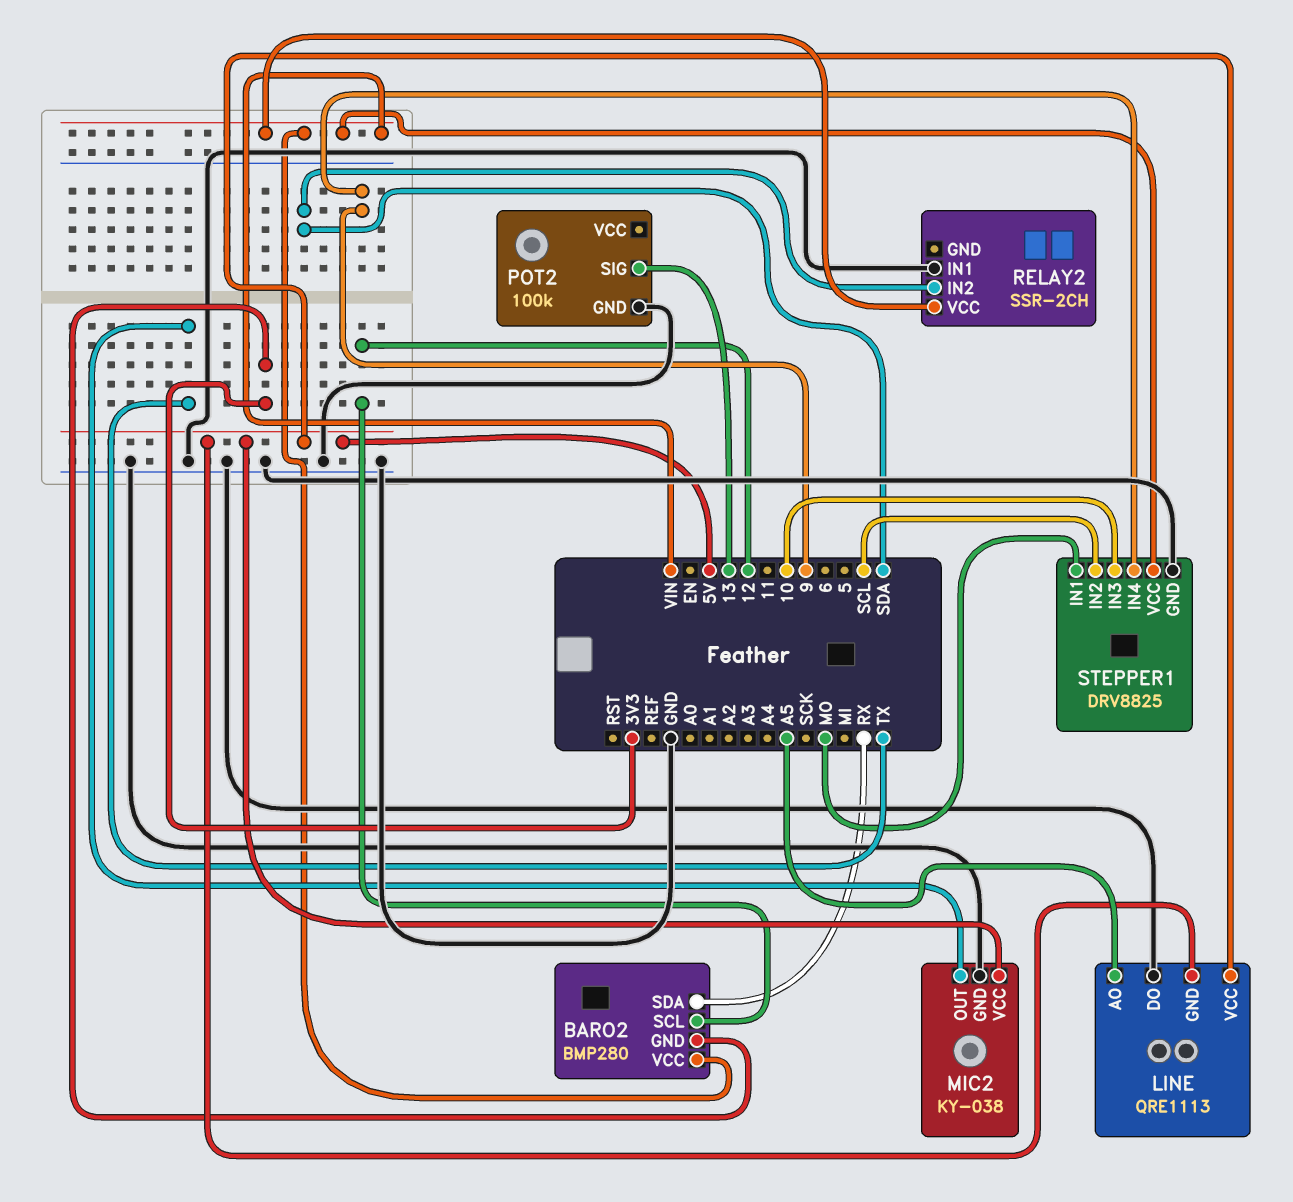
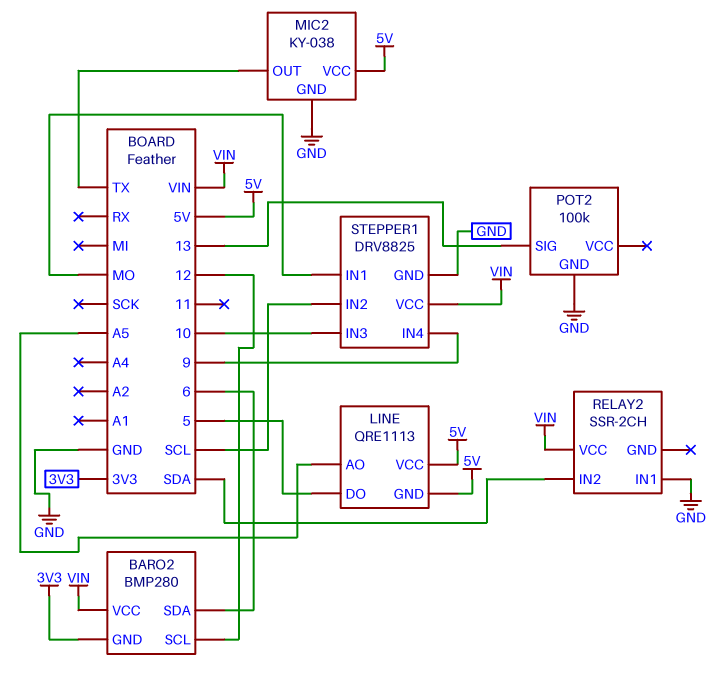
BARO2 pin SDA: RX -> 6
LINE pin DO: GND -> 5

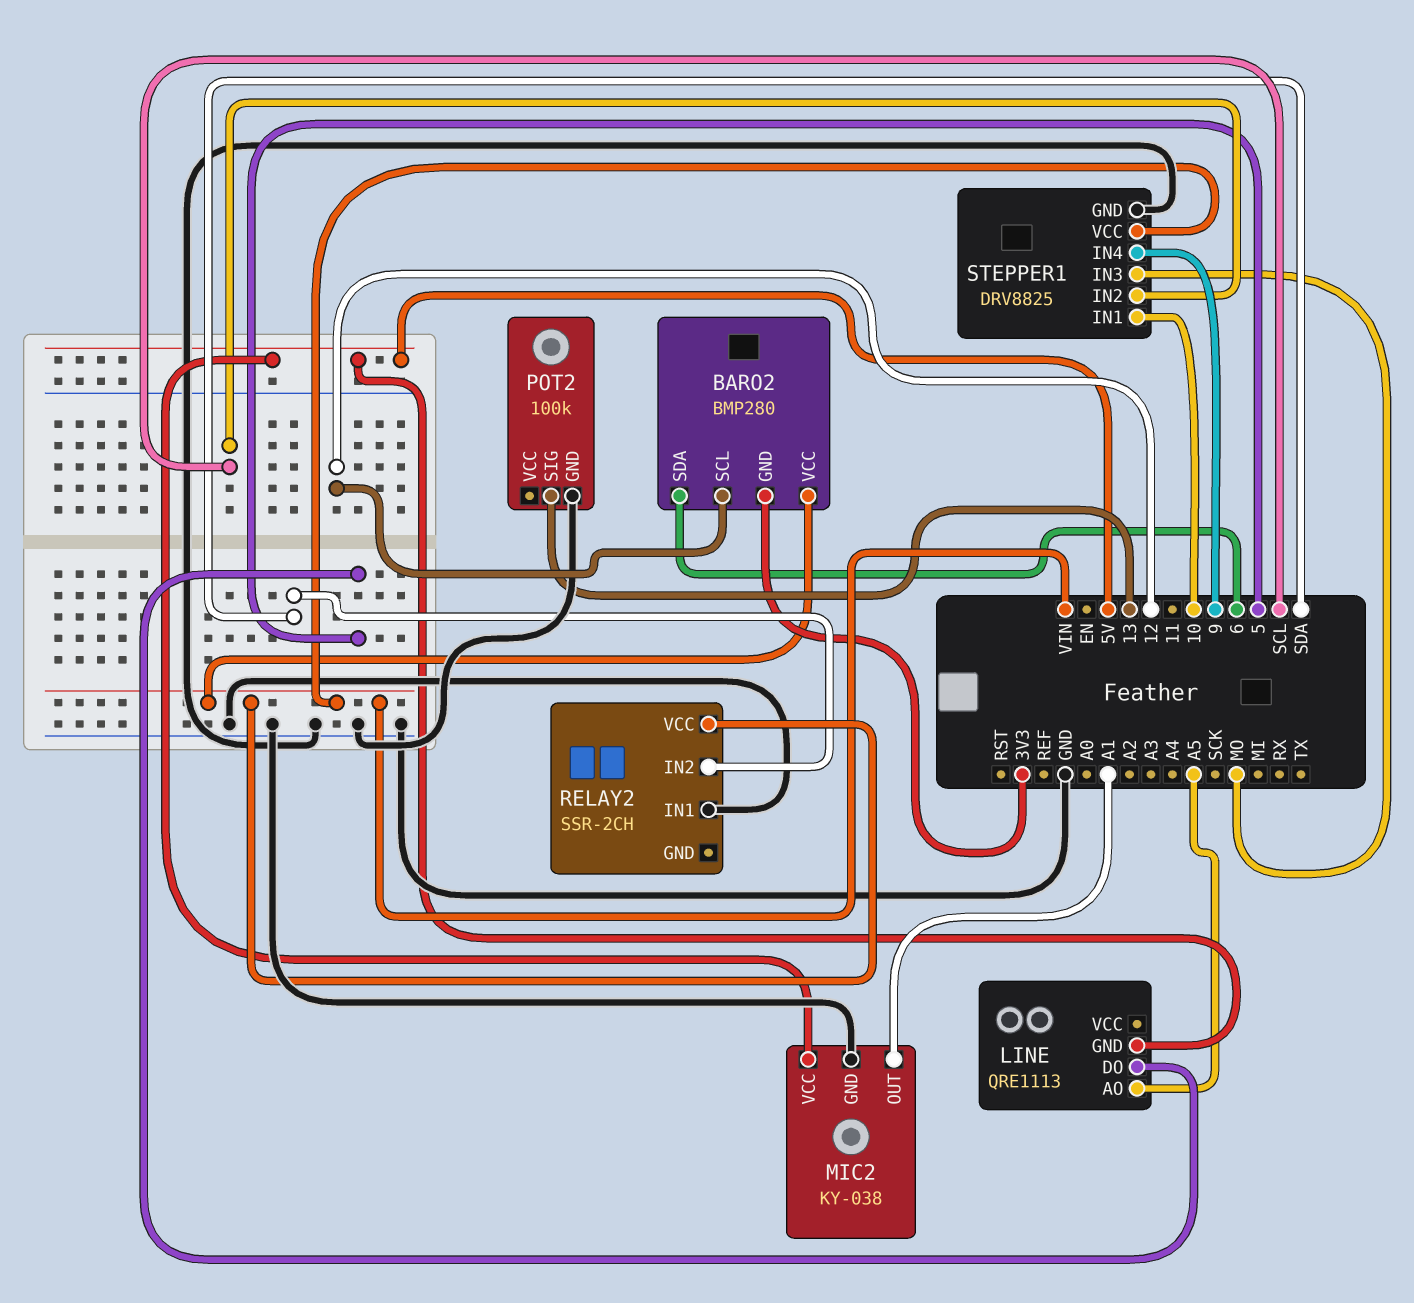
LINE pin VCC: 5V -> none
MIC2 pin OUT: TX -> A1
STEPPER1 pin IN1: MO -> 10
STEPPER1 pin IN3: 10 -> MO

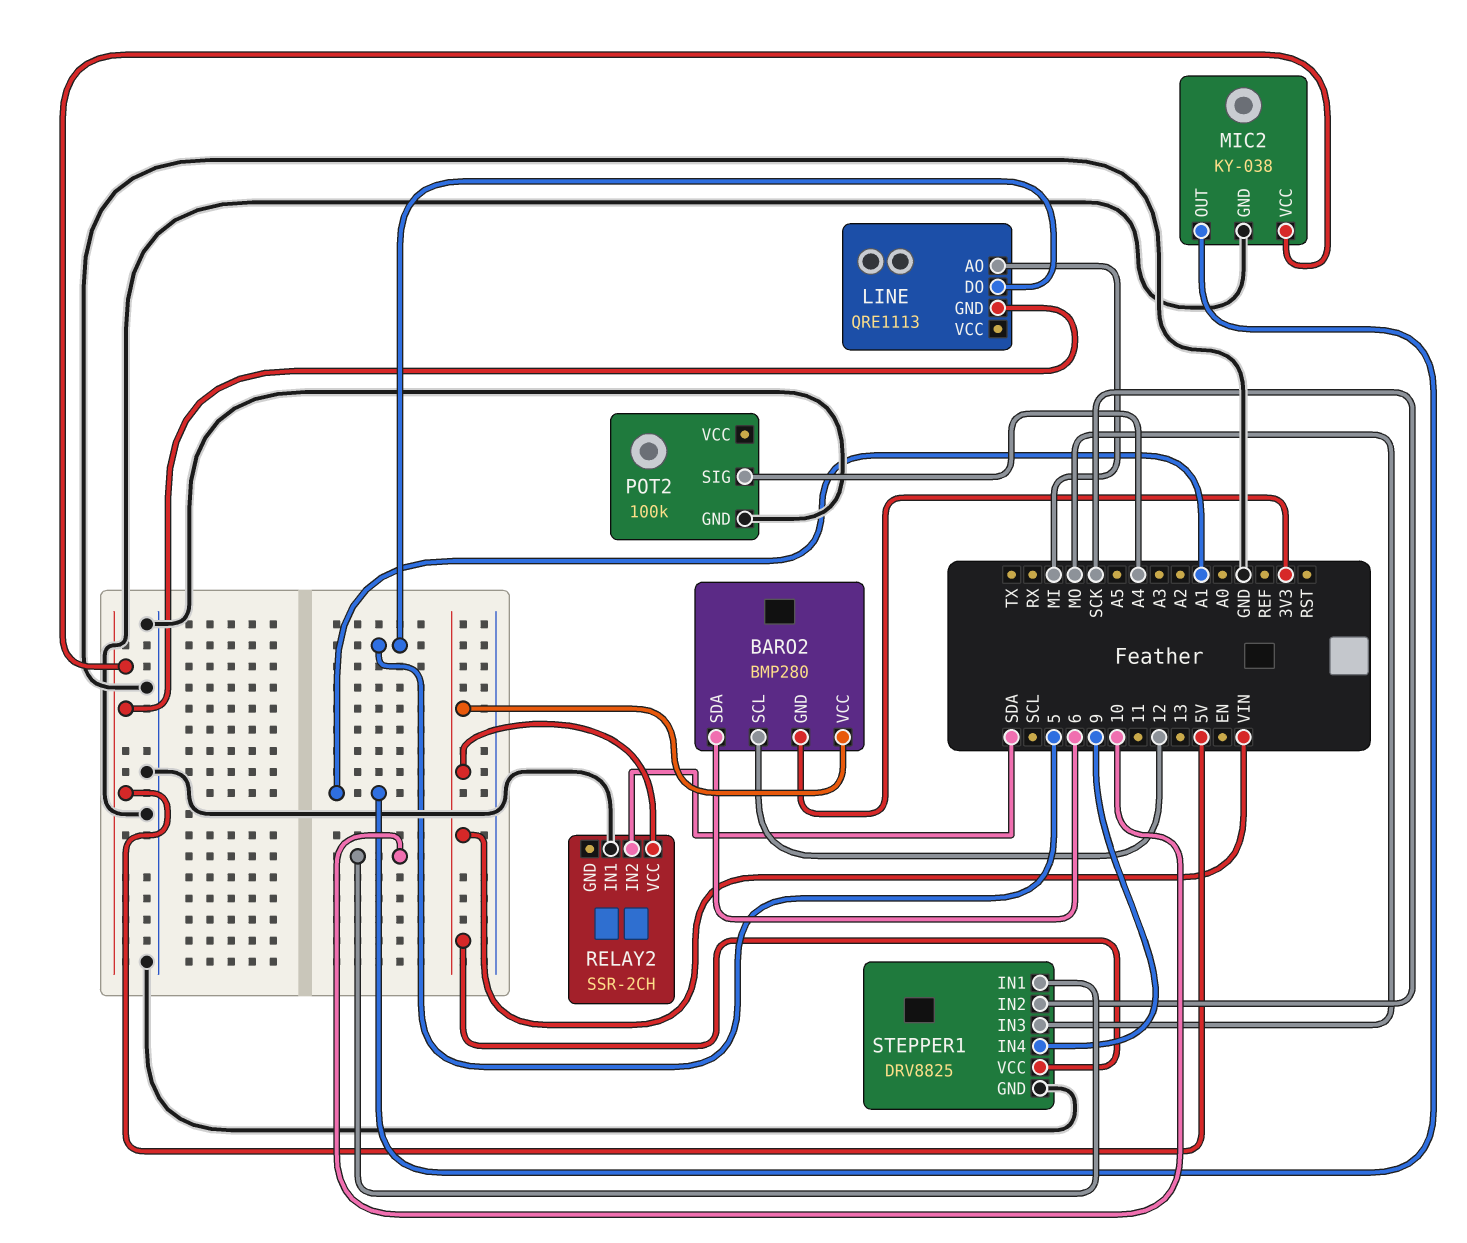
LINE pin AO: A5 -> MI
POT2 pin SIG: 13 -> A4
STEPPER1 pin IN2: SCL -> SCK

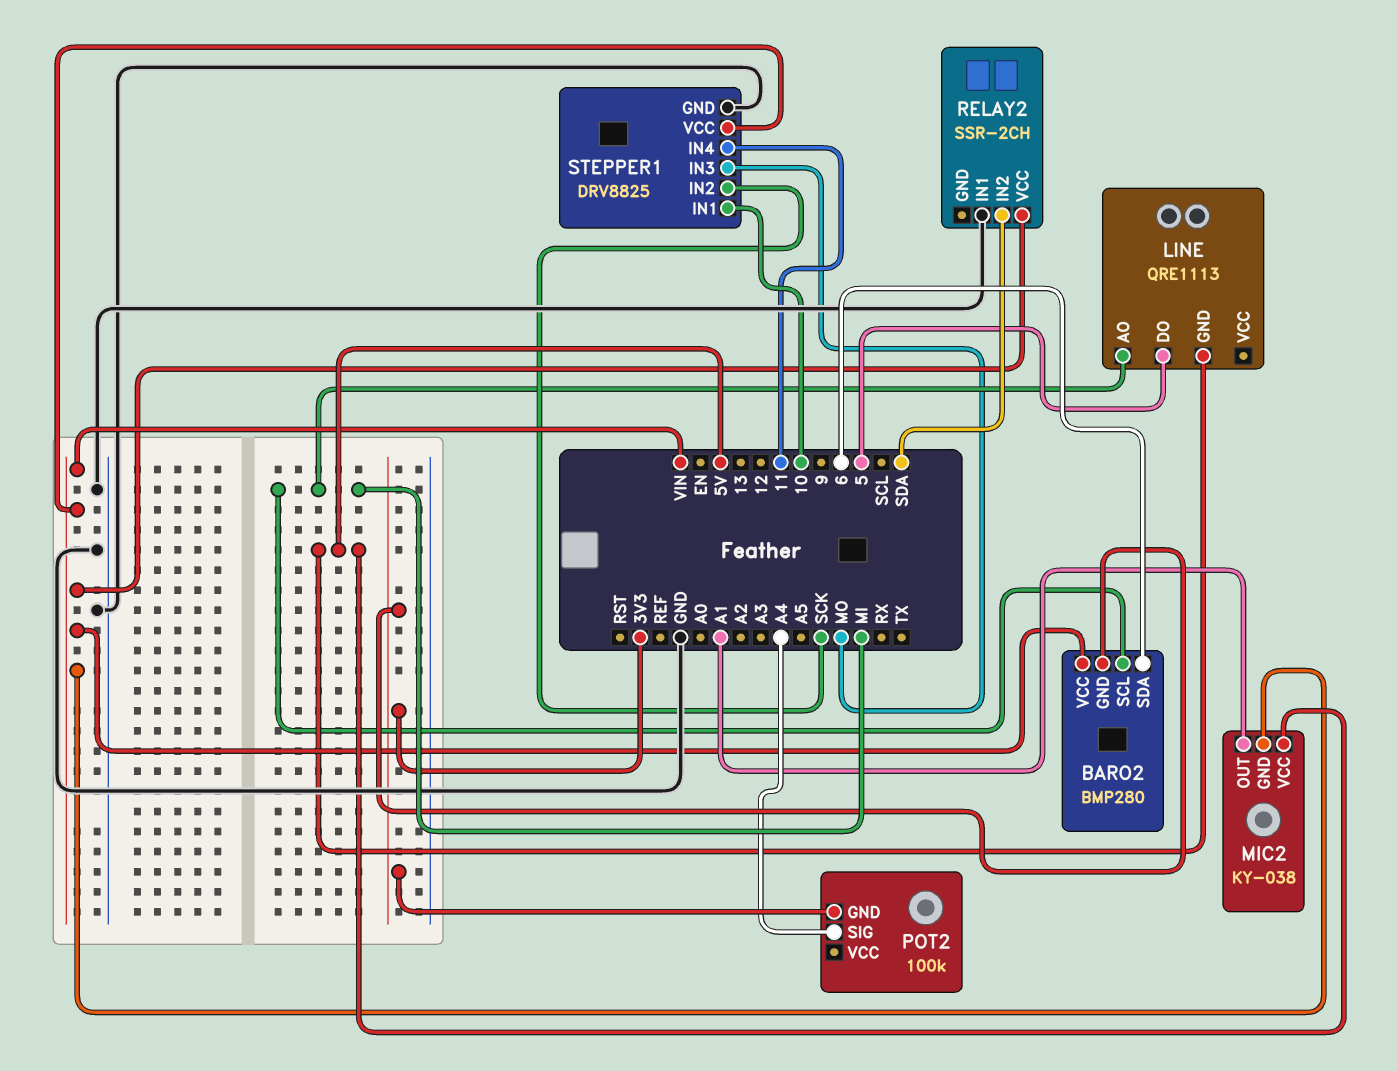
BARO2 pin SCL: 12 -> MI
MIC2 pin GND: GND -> VIN
POT2 pin GND: GND -> 3V3
STEPPER1 pin IN4: 9 -> 11

